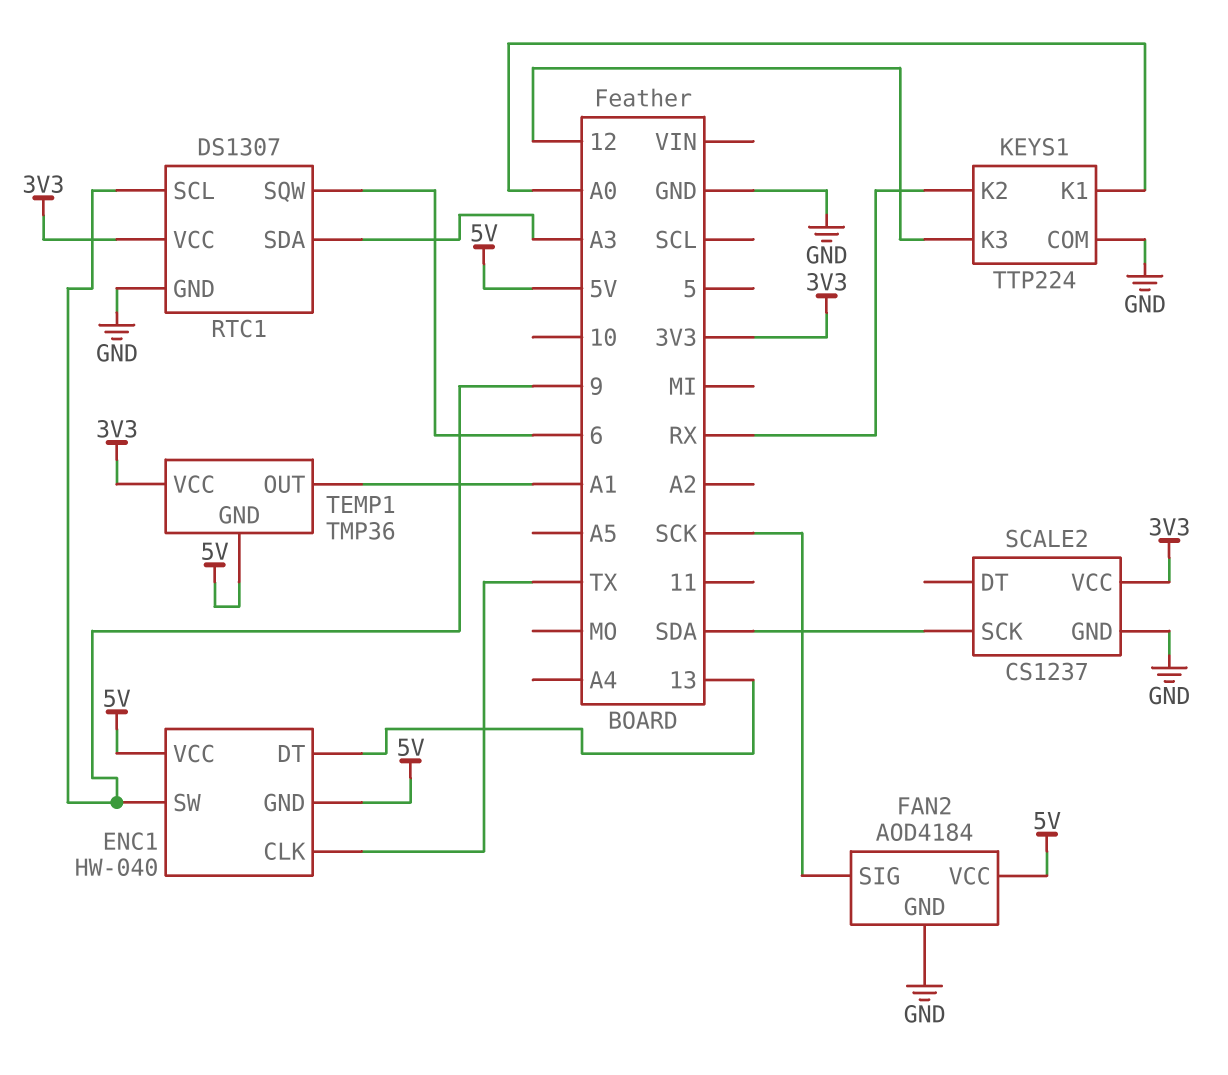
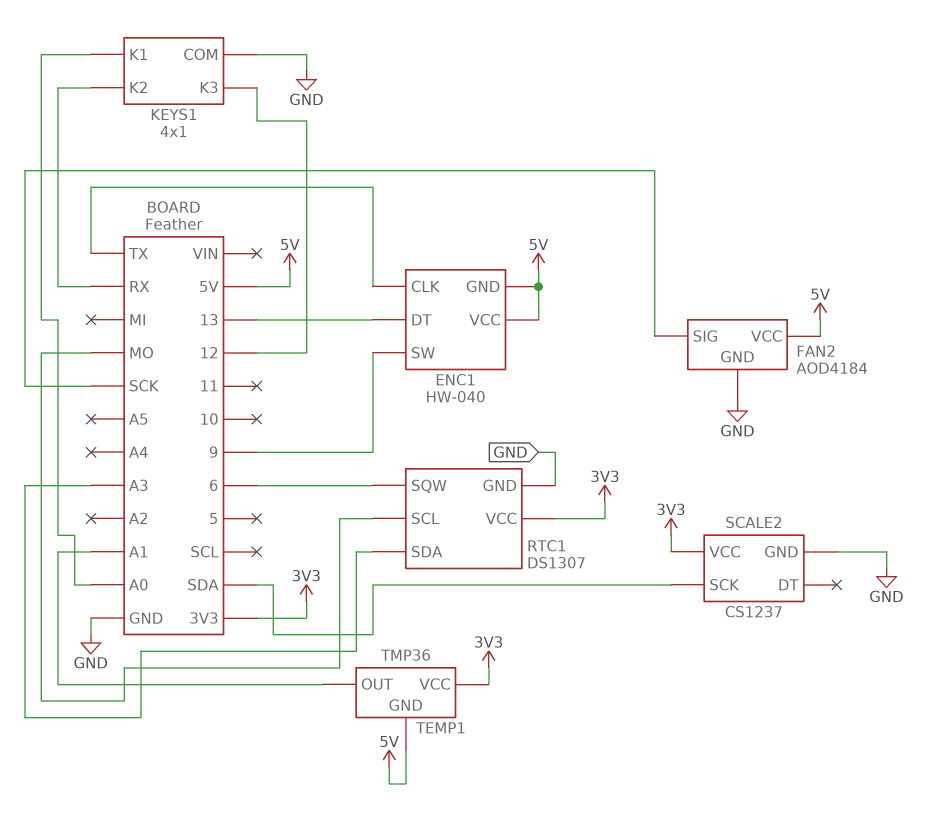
KEYS1: TTP224 -> 4x1
RTC1 pin SCL: 9 -> MO

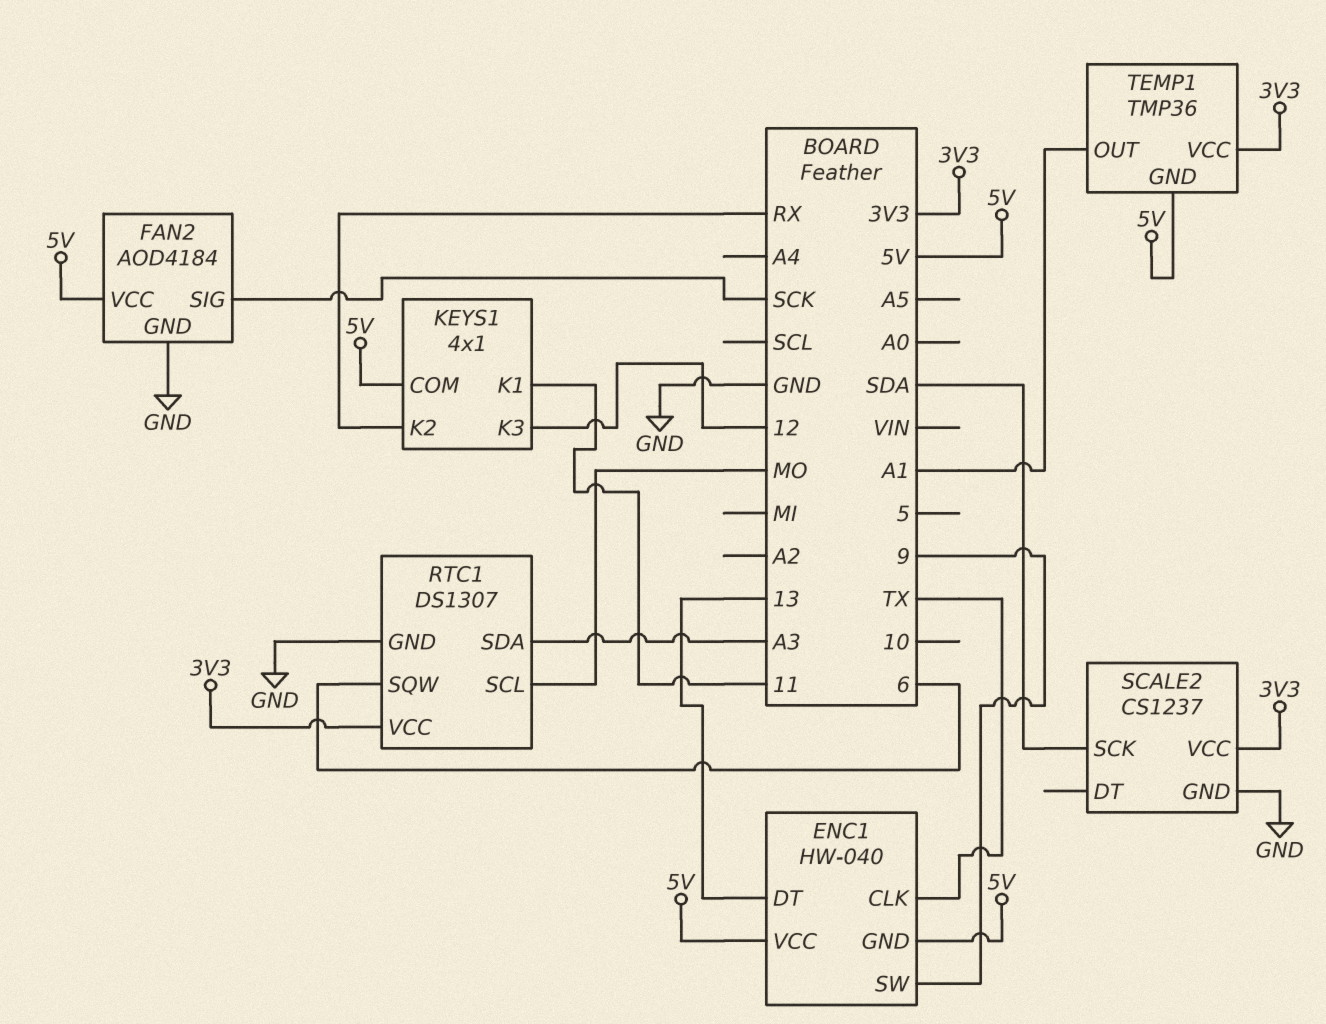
KEYS1 pin COM: GND -> 5V
KEYS1 pin K1: A0 -> 11

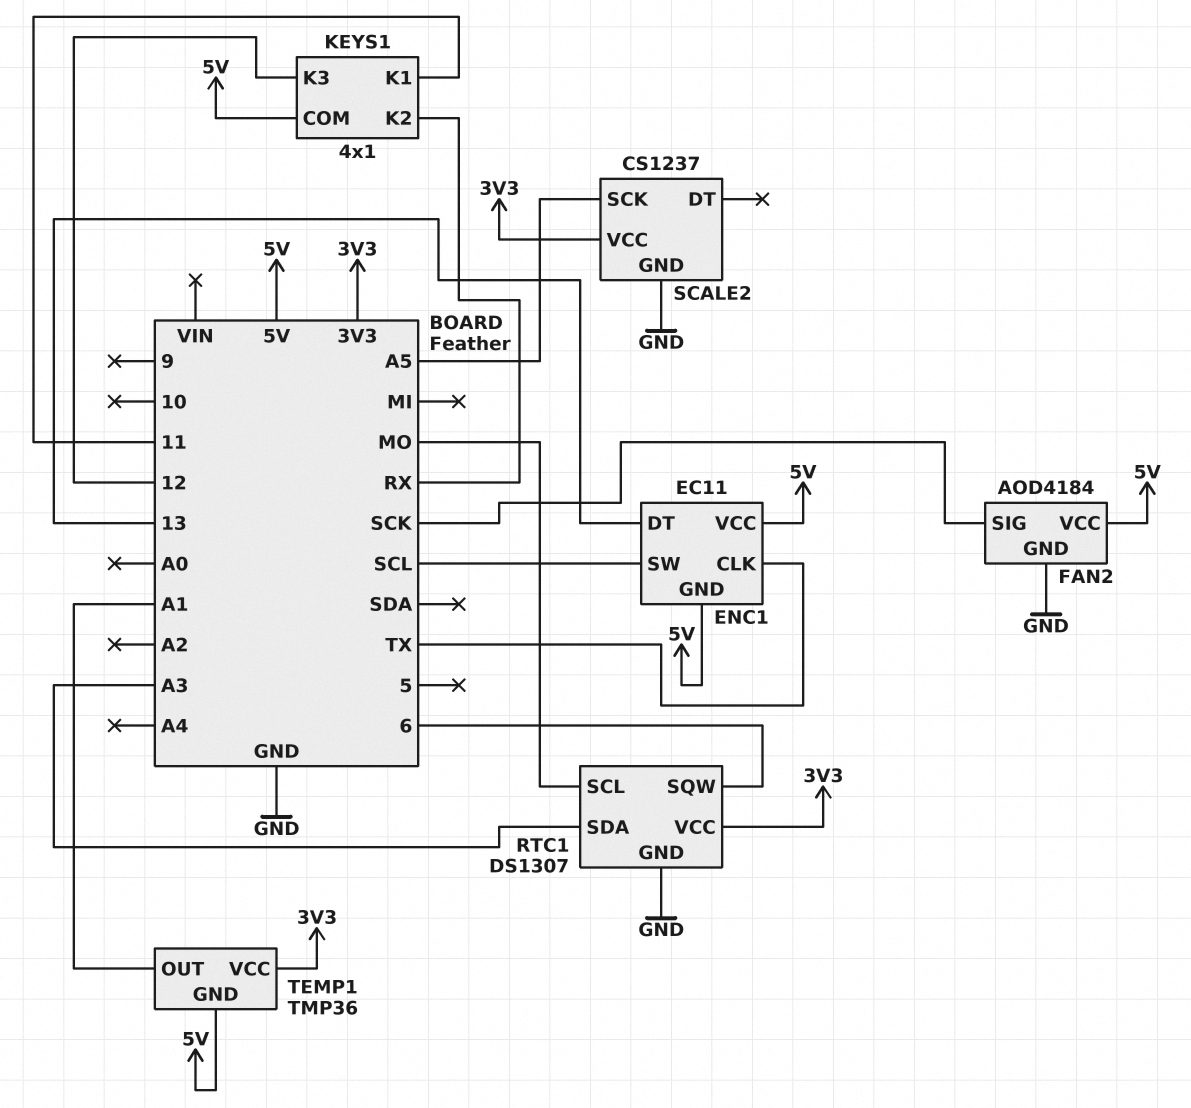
ENC1: HW-040 -> EC11
ENC1 pin SW: 9 -> SCL
SCALE2 pin SCK: SDA -> A5

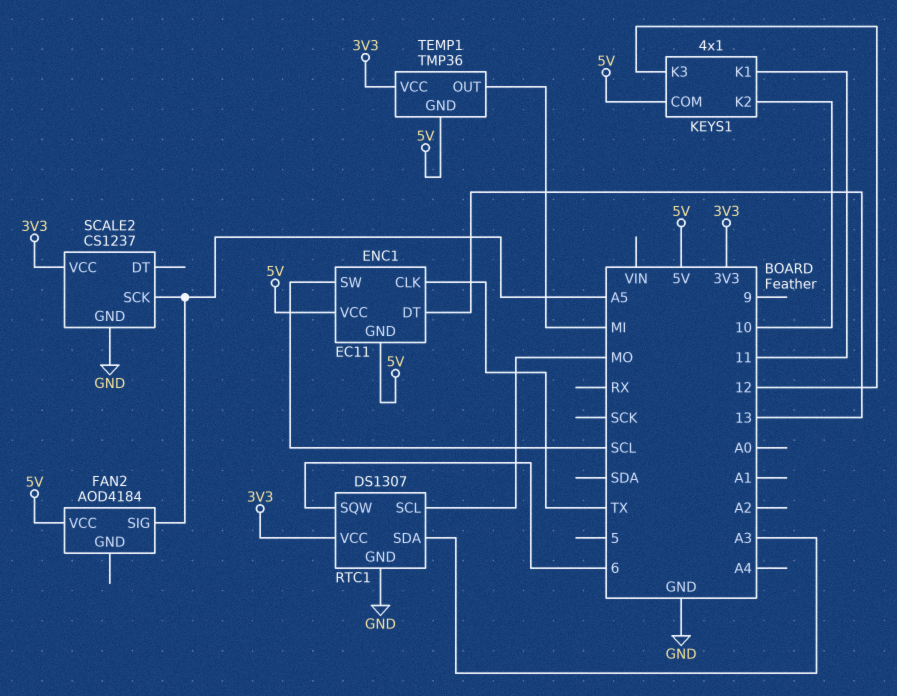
FAN2 pin GND: GND -> none
FAN2 pin SIG: SCK -> A5
KEYS1 pin K2: RX -> 10
TEMP1 pin OUT: A1 -> MI

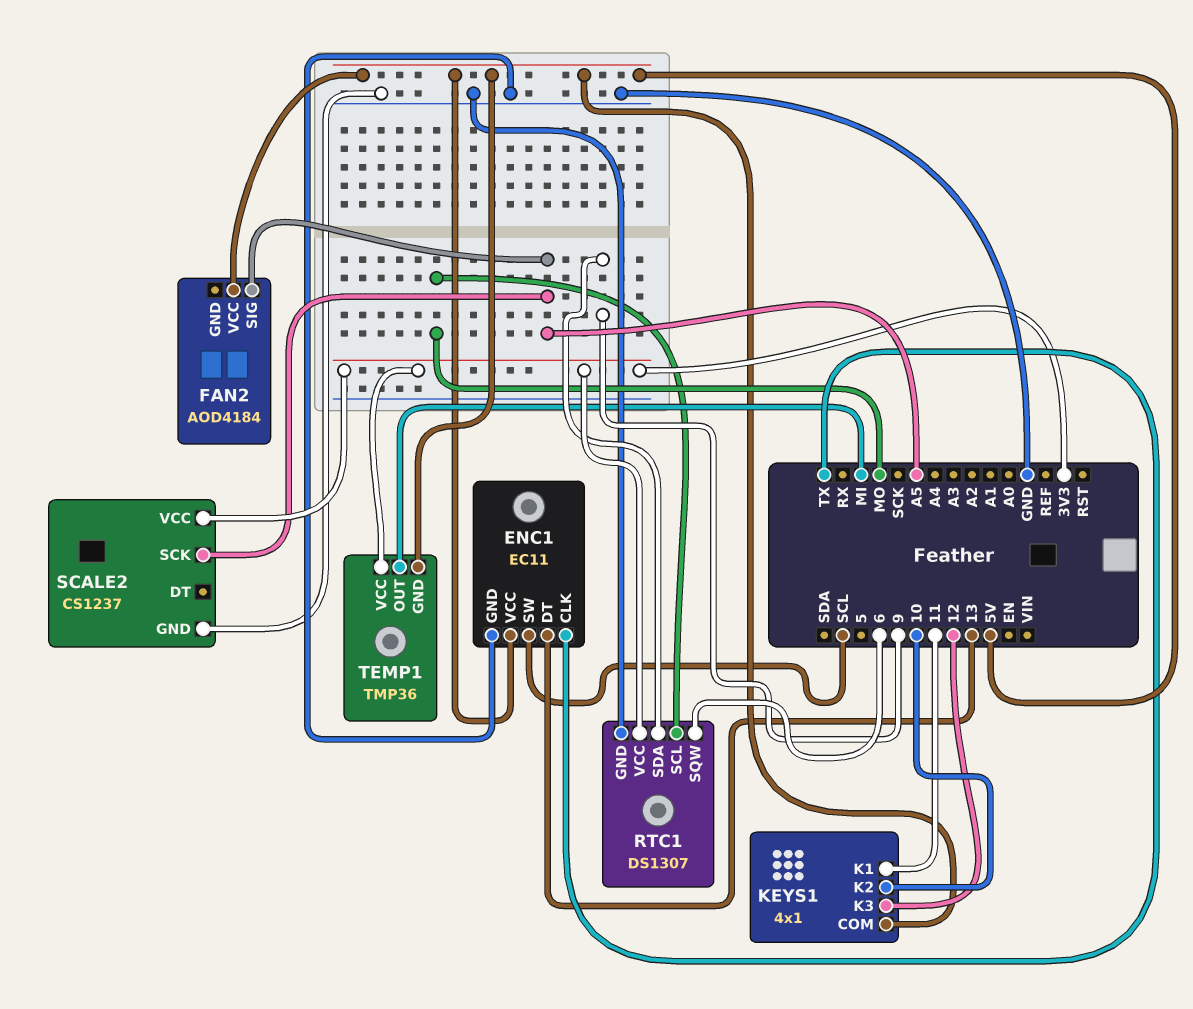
ENC1 pin GND: 5V -> GND
RTC1 pin SDA: A3 -> 9

